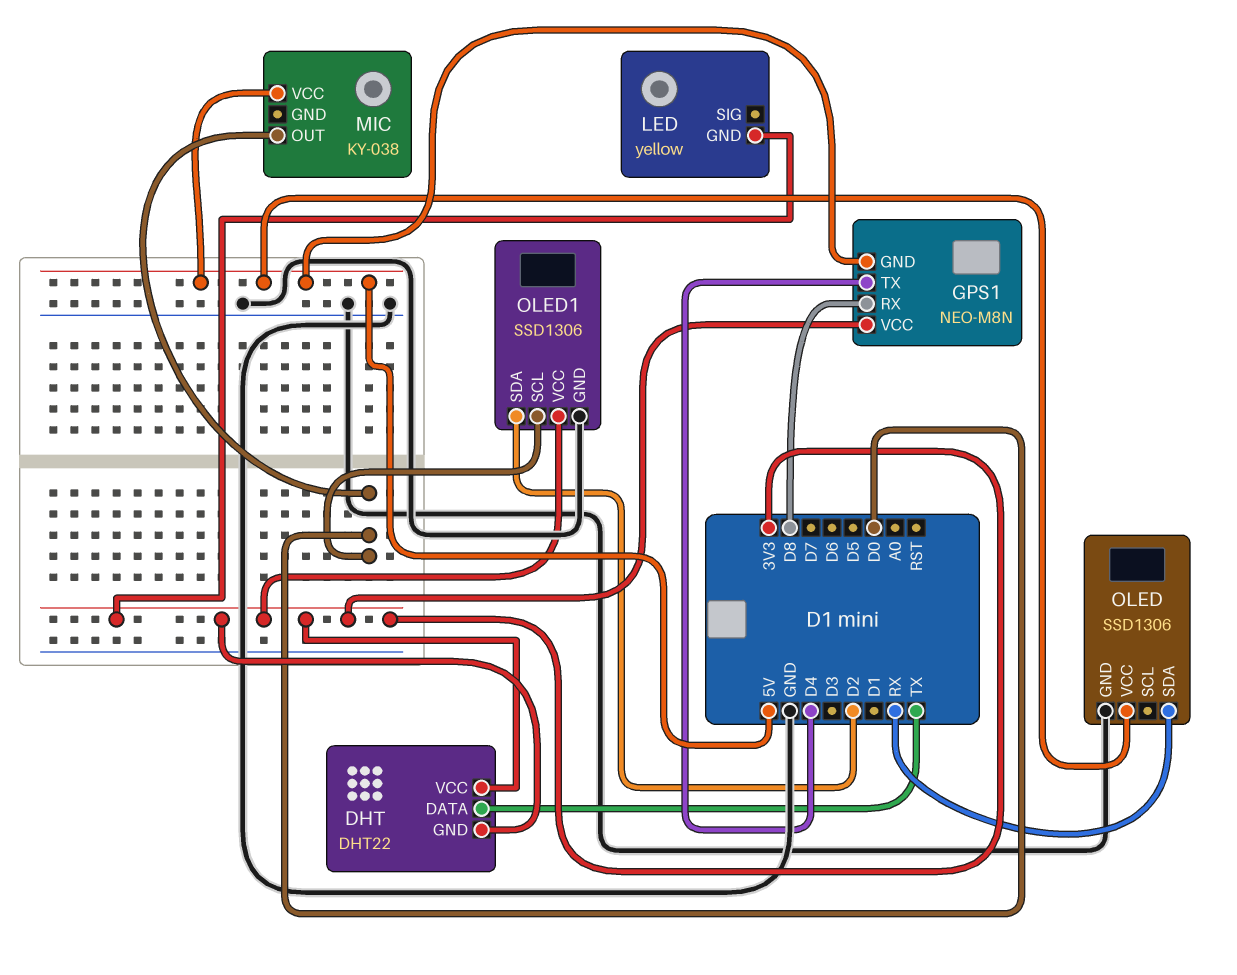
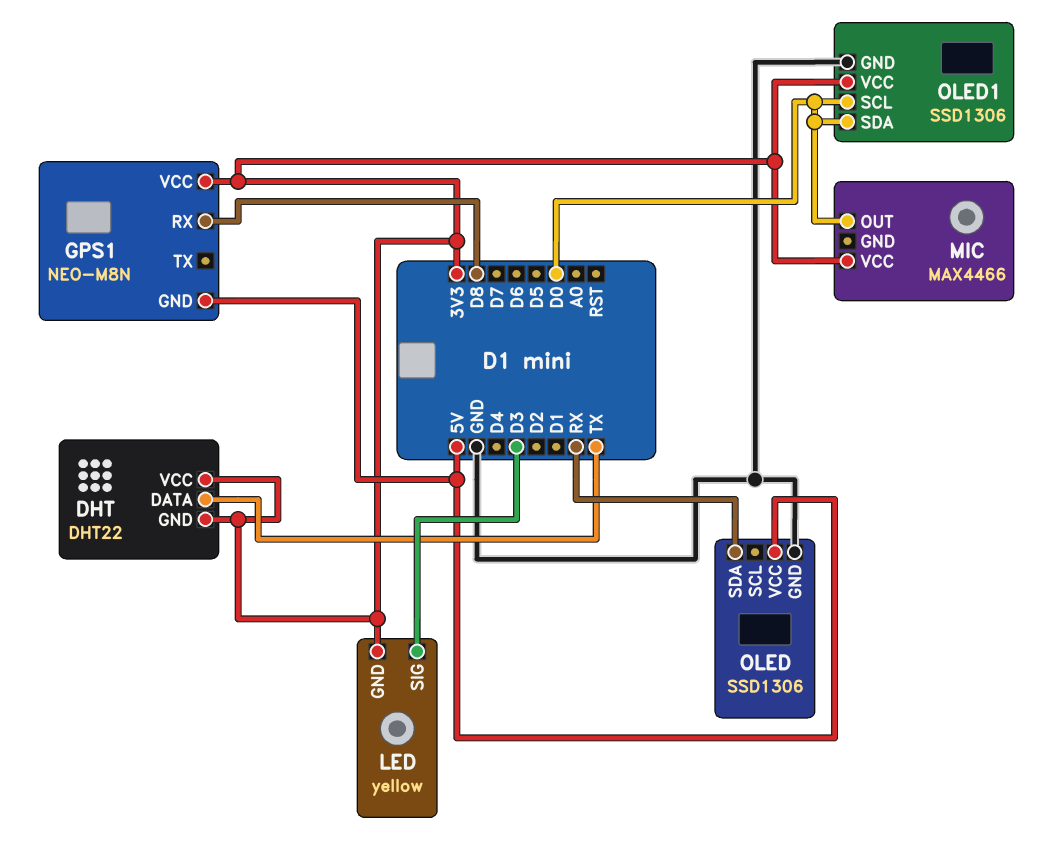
GPS1 pin TX: D4 -> none
LED pin SIG: none -> D3
MIC: KY-038 -> MAX4466
MIC pin VCC: 5V -> 3V3
OLED1 pin SDA: D2 -> D0

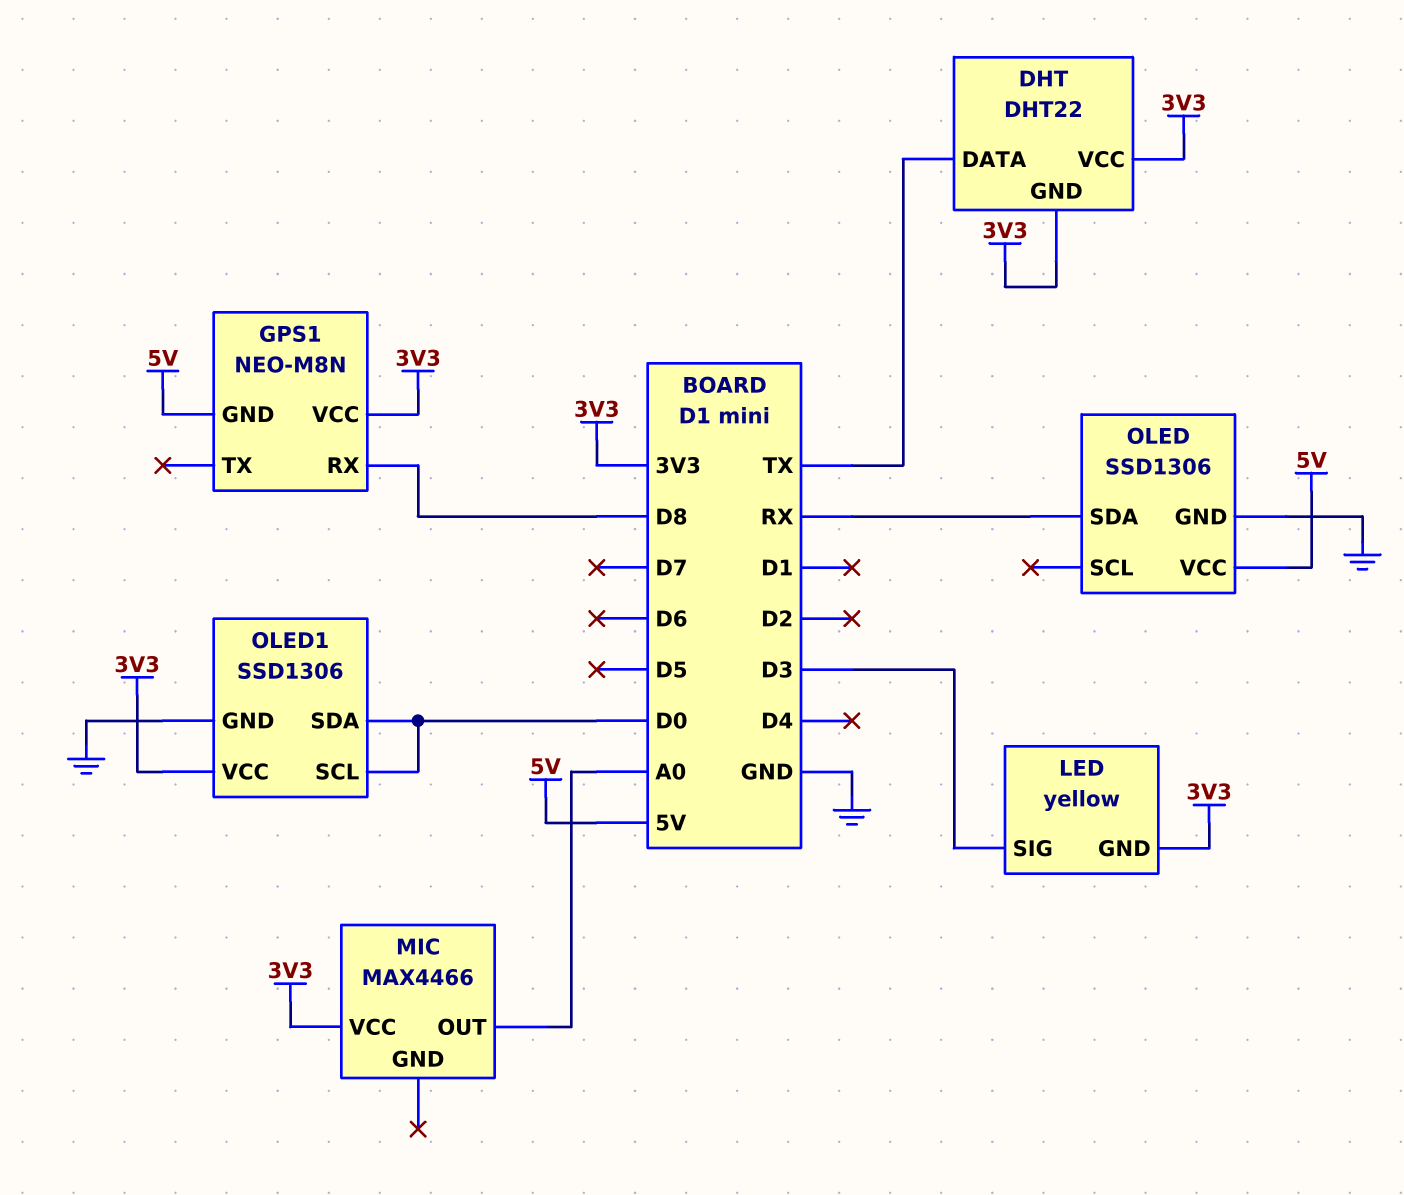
MIC pin OUT: D0 -> A0

